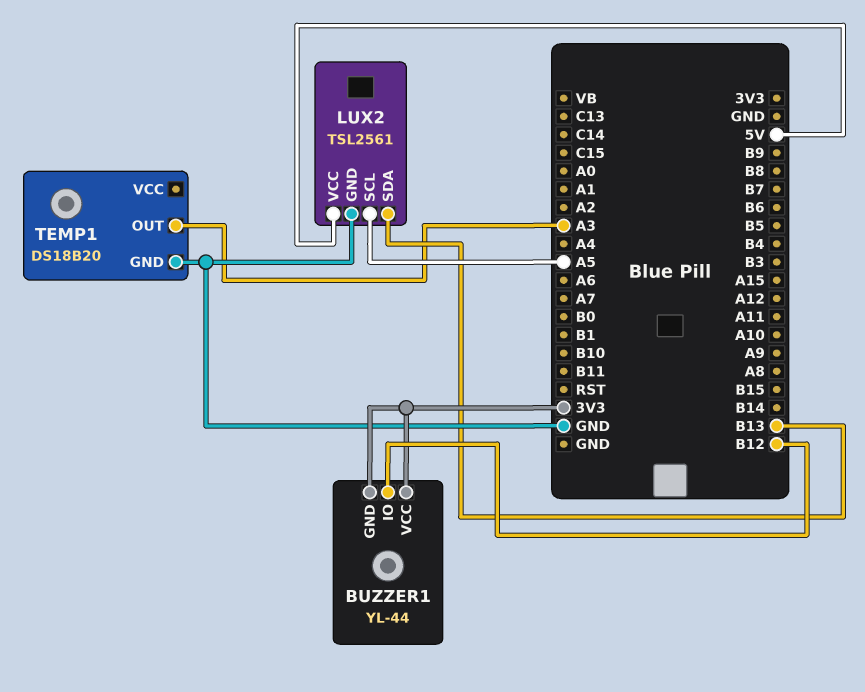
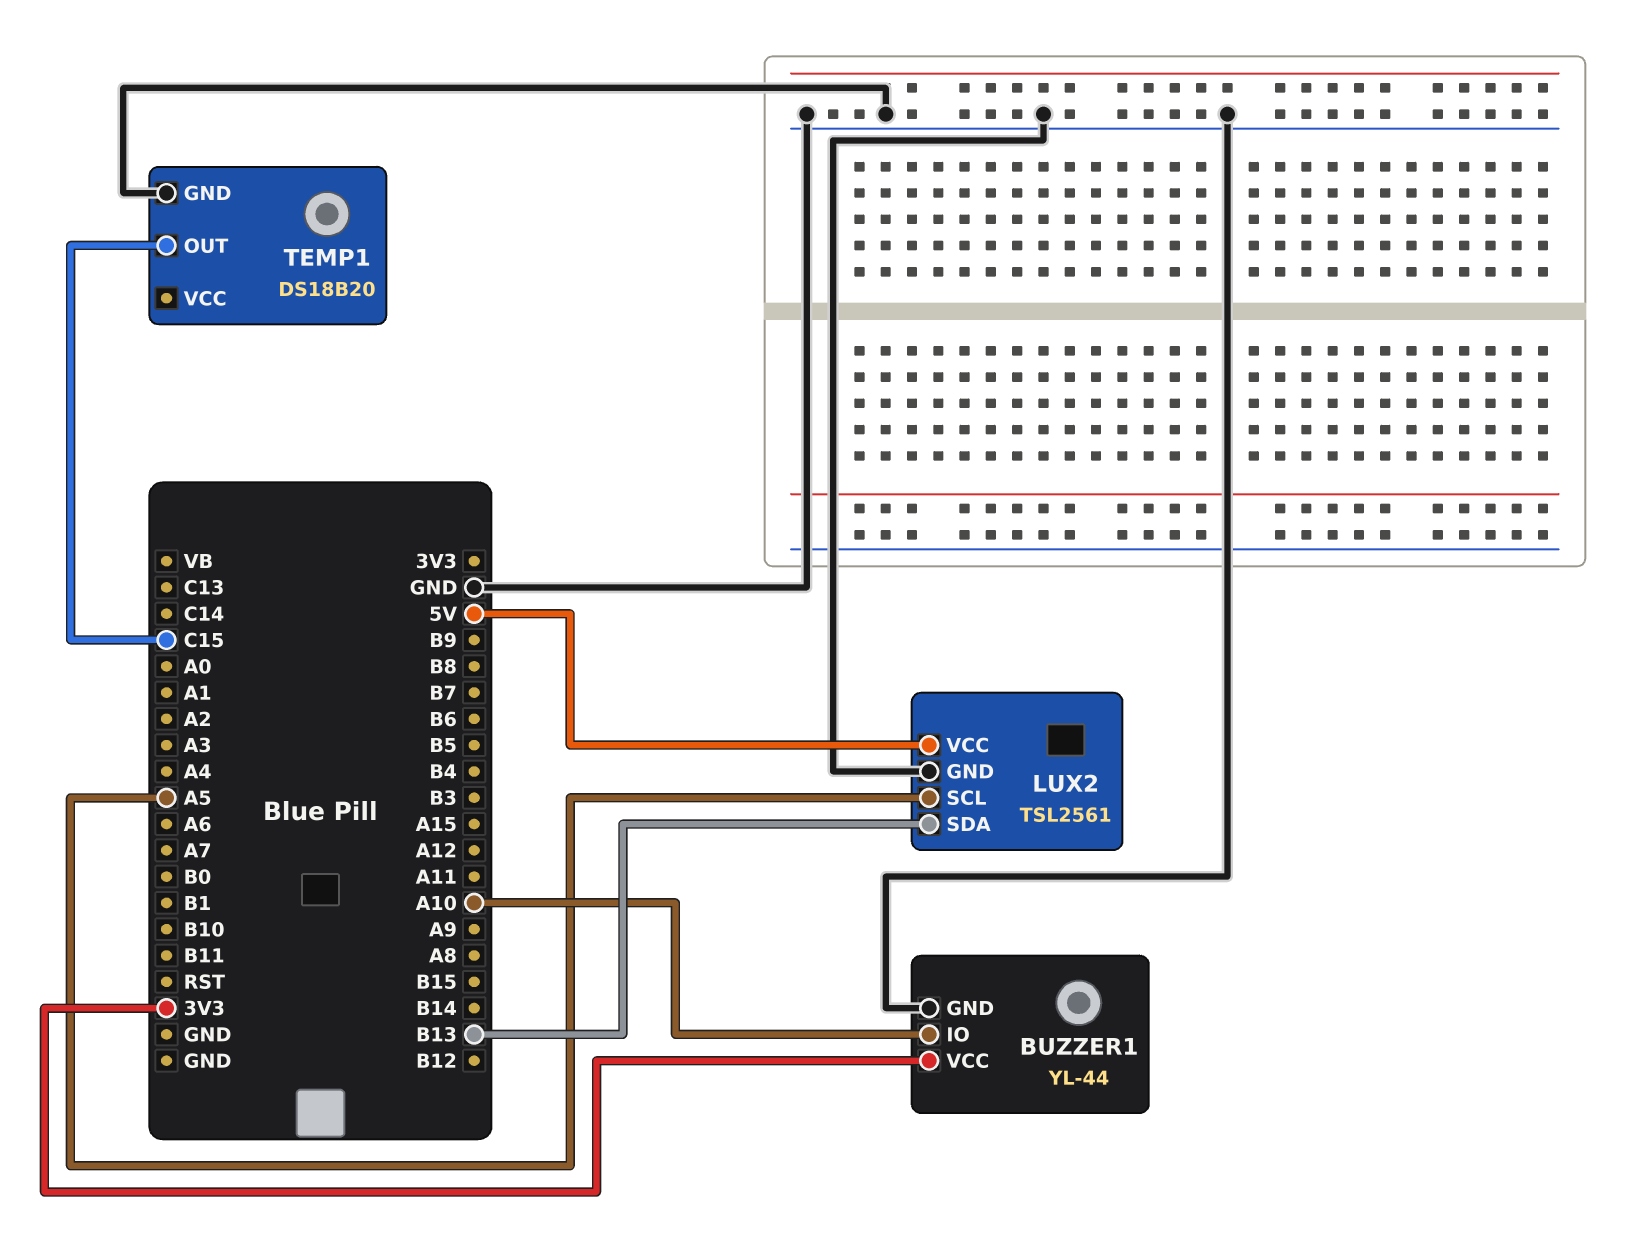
BUZZER1 pin GND: 3V3 -> GND
BUZZER1 pin IO: B12 -> A10
TEMP1 pin OUT: A3 -> C15

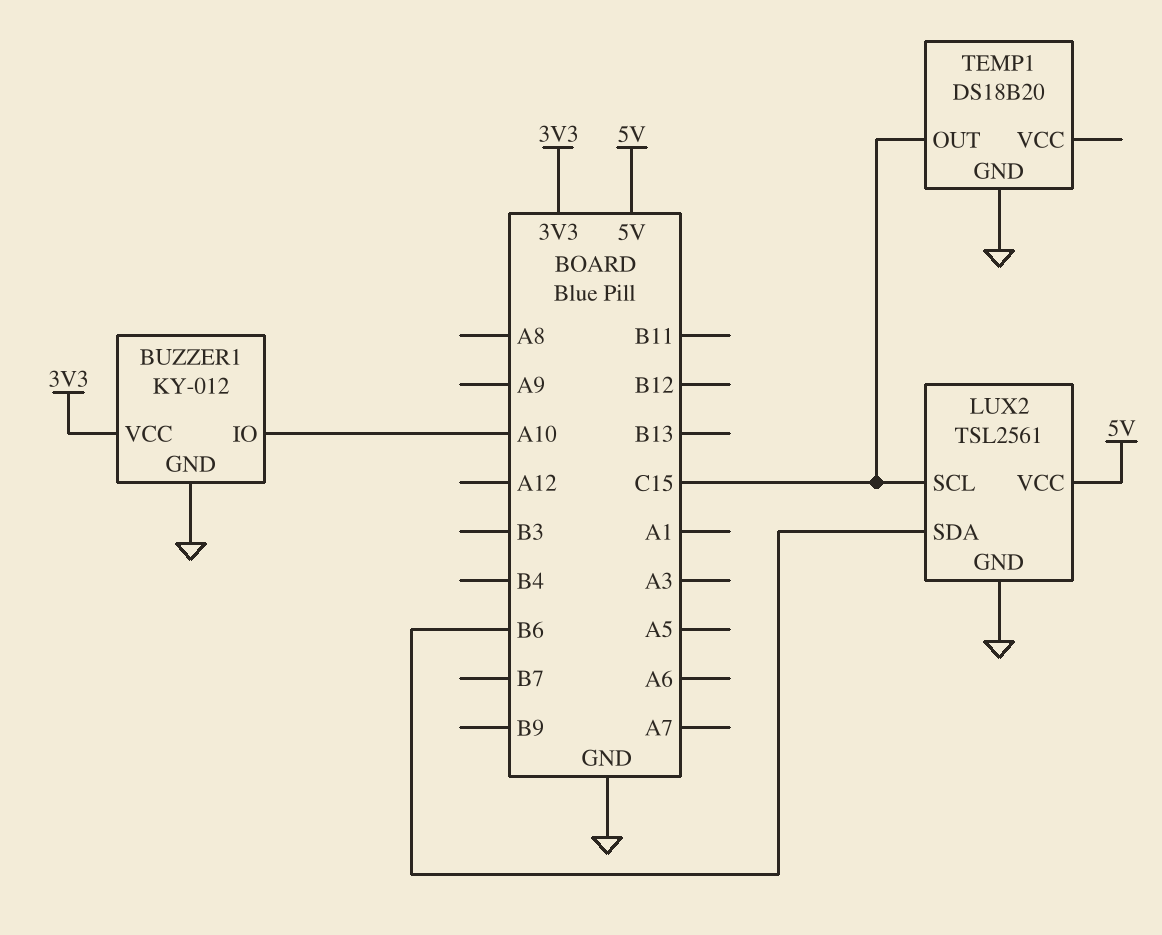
BUZZER1: YL-44 -> KY-012
LUX2 pin SCL: A5 -> C15
LUX2 pin SDA: B13 -> B6

